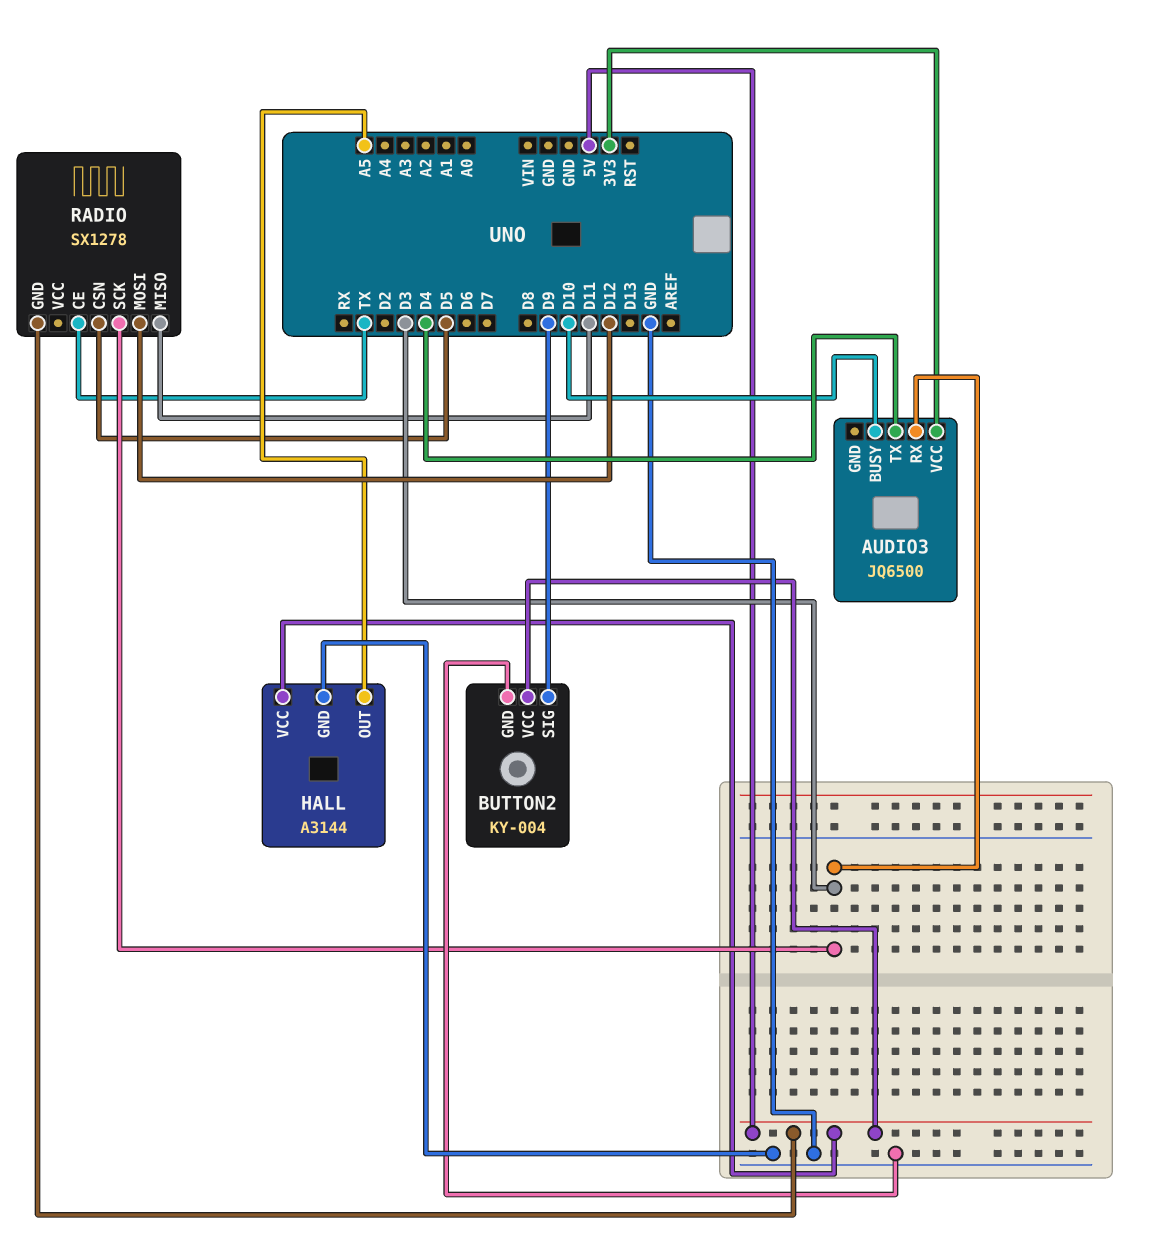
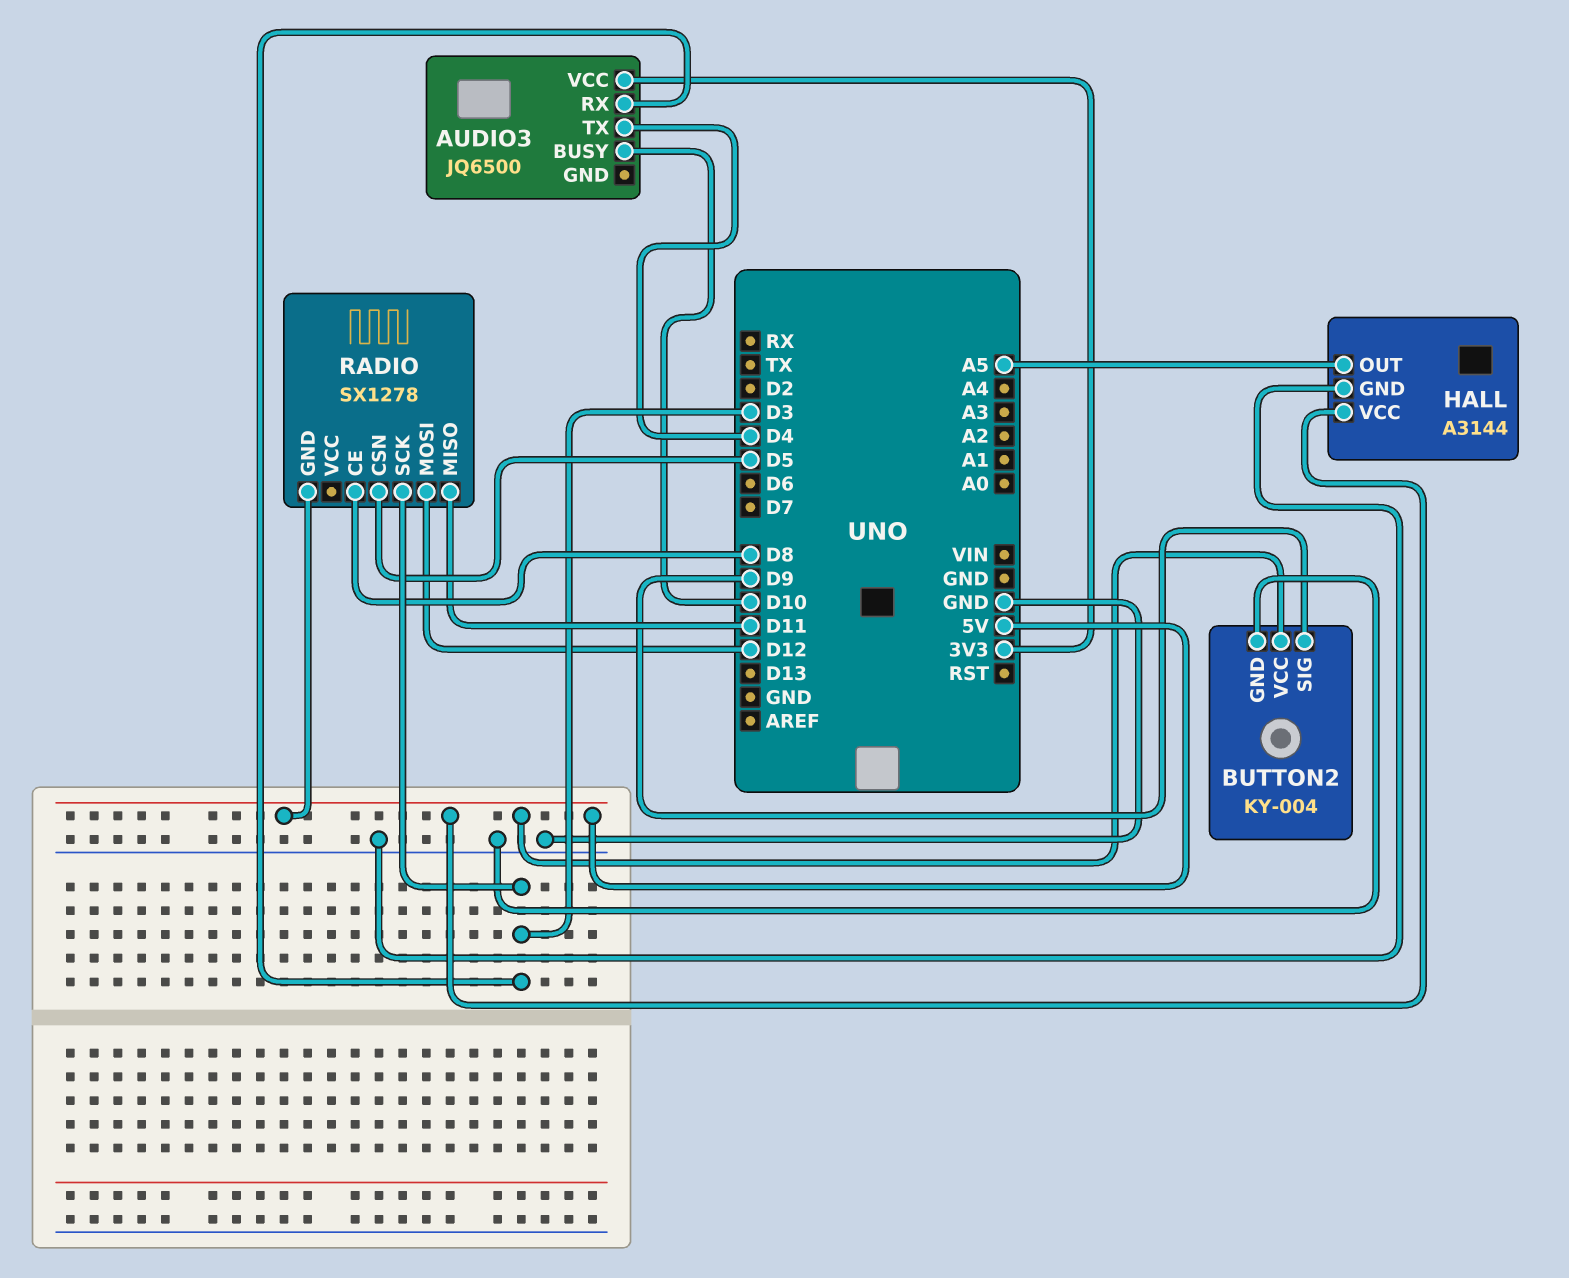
RADIO pin CE: TX -> D8

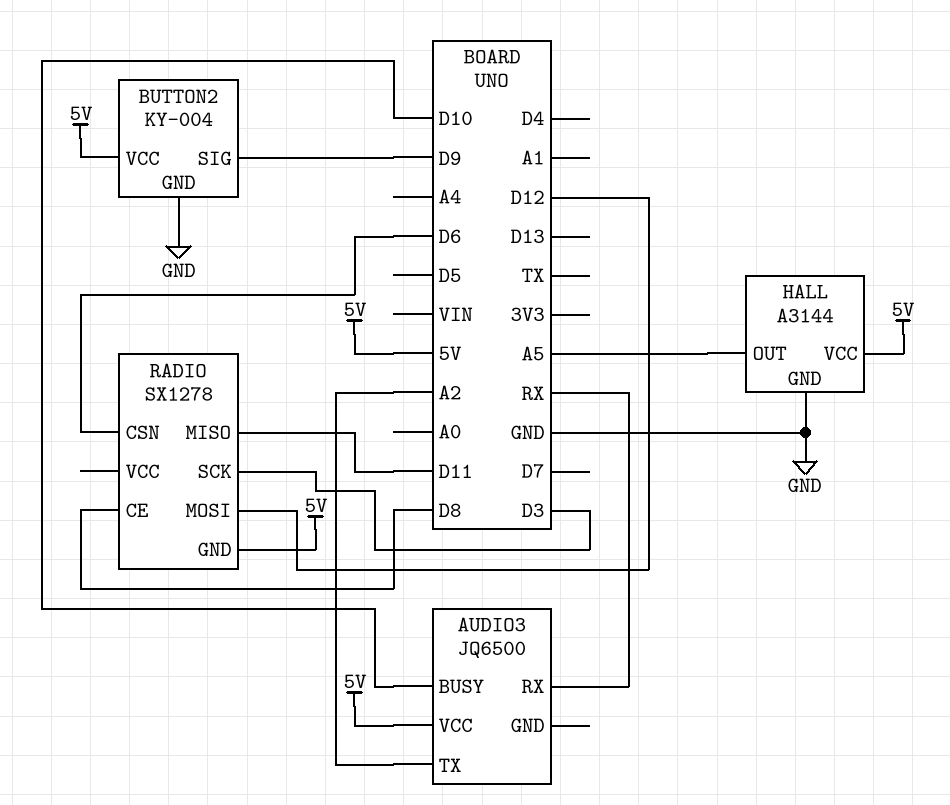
AUDIO3 pin RX: D3 -> RX
AUDIO3 pin TX: D4 -> A2
AUDIO3 pin VCC: 3V3 -> 5V
RADIO pin CSN: D5 -> D6

